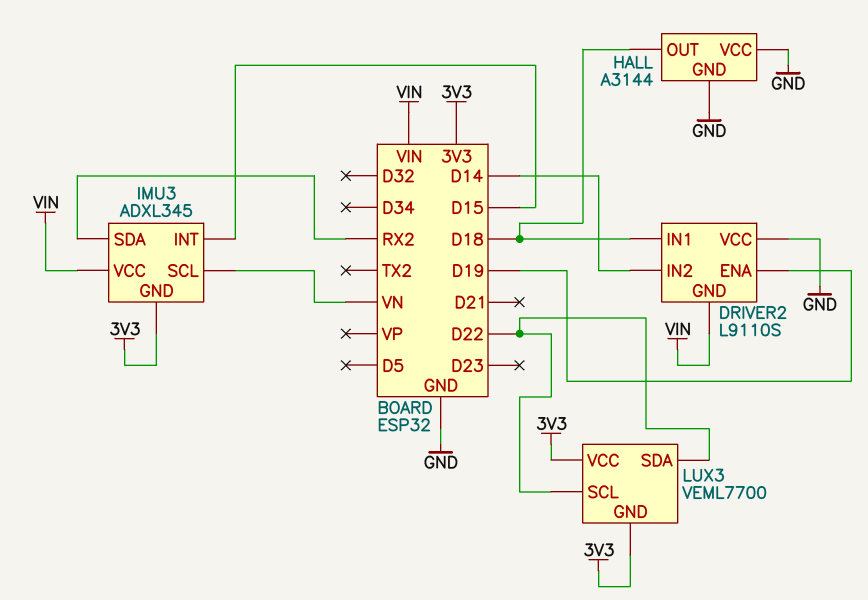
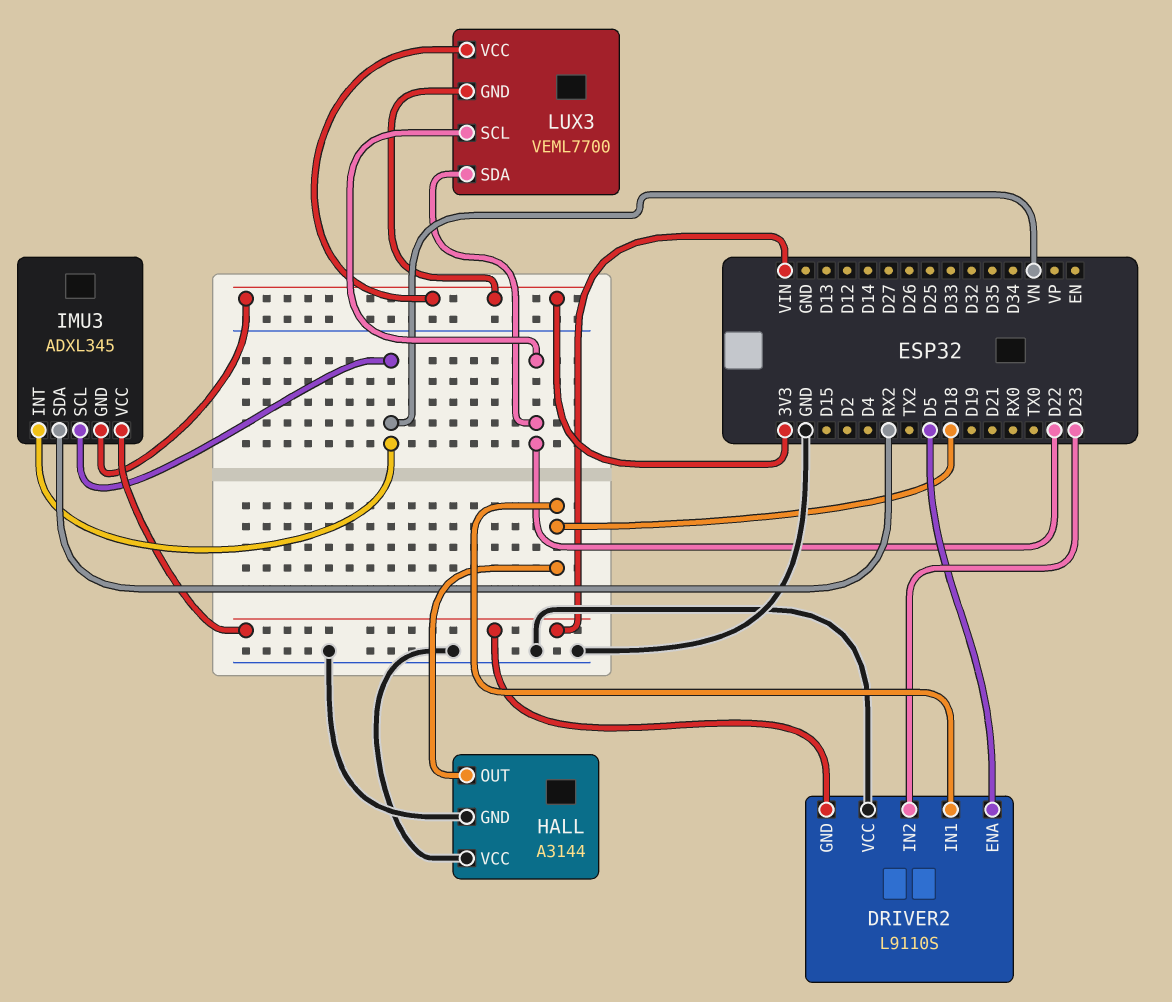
DRIVER2 pin ENA: D19 -> D5
DRIVER2 pin IN2: D14 -> D23
IMU3 pin INT: D15 -> VN

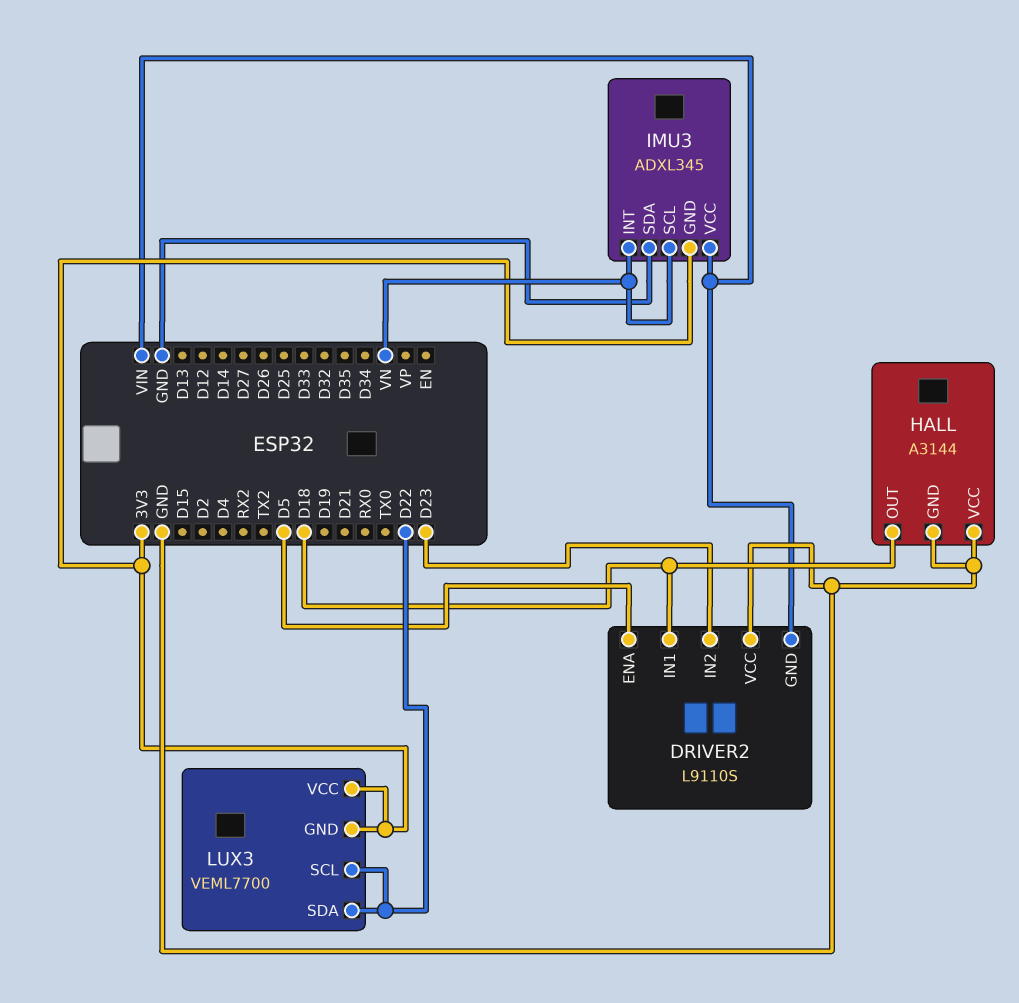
IMU3 pin SDA: RX2 -> GND

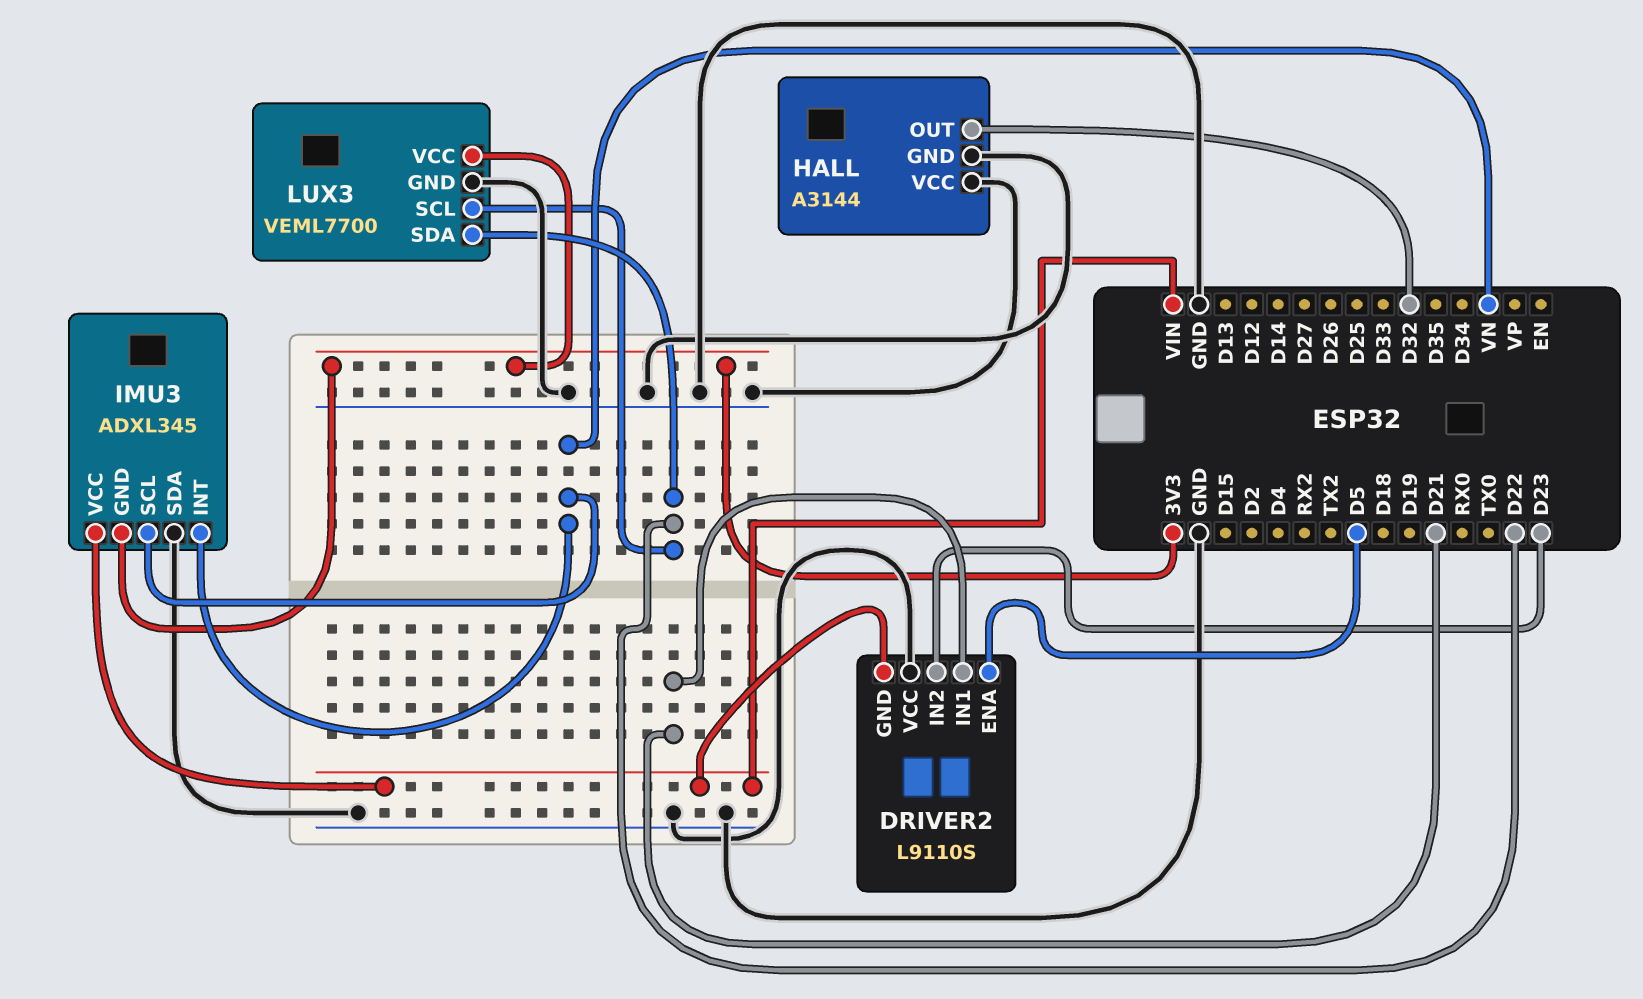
DRIVER2 pin IN1: D18 -> D21
HALL pin OUT: D18 -> D32
LUX3 pin GND: 3V3 -> GND

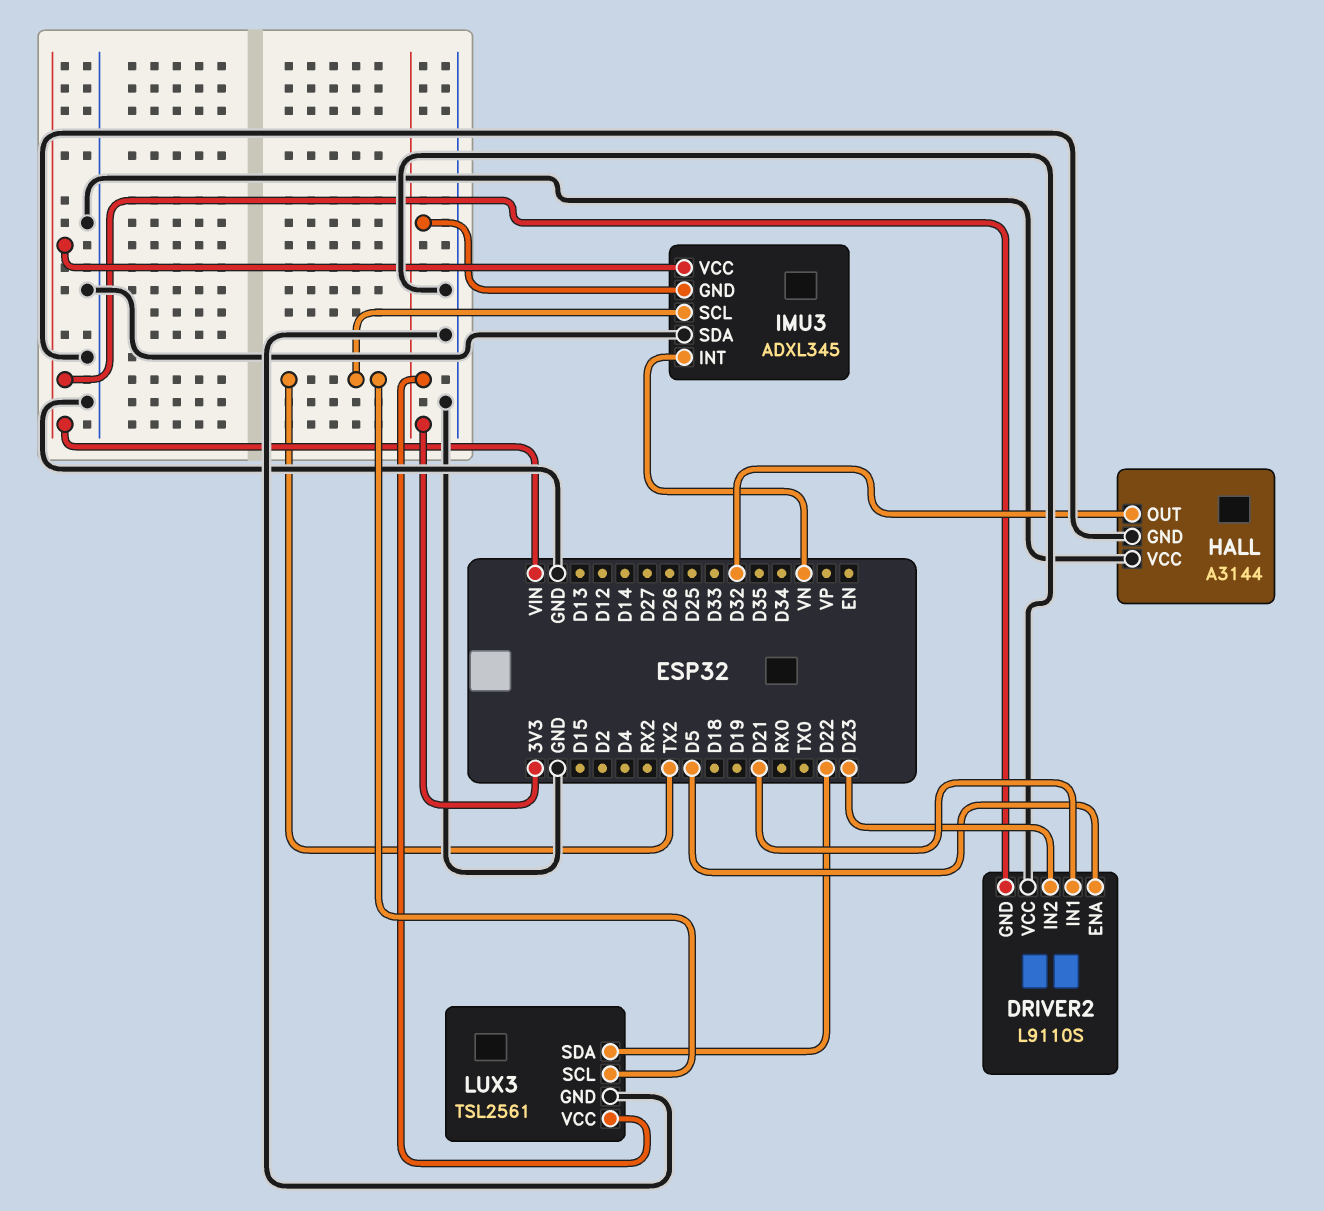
IMU3 pin SCL: VN -> TX2
LUX3: VEML7700 -> TSL2561
LUX3 pin SCL: D22 -> TX2

